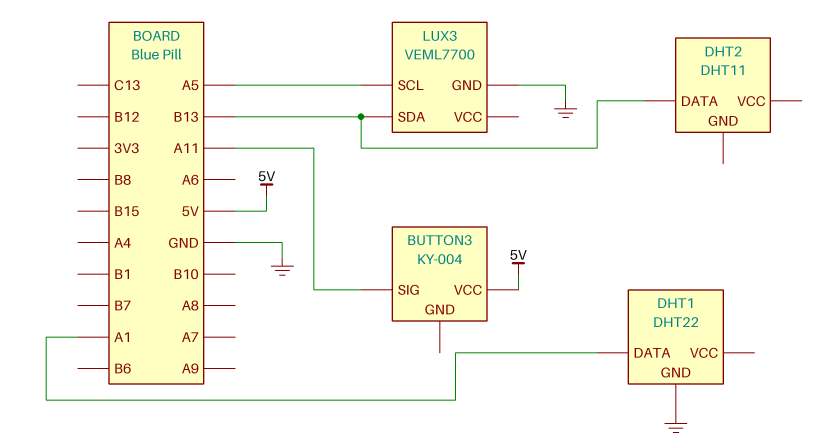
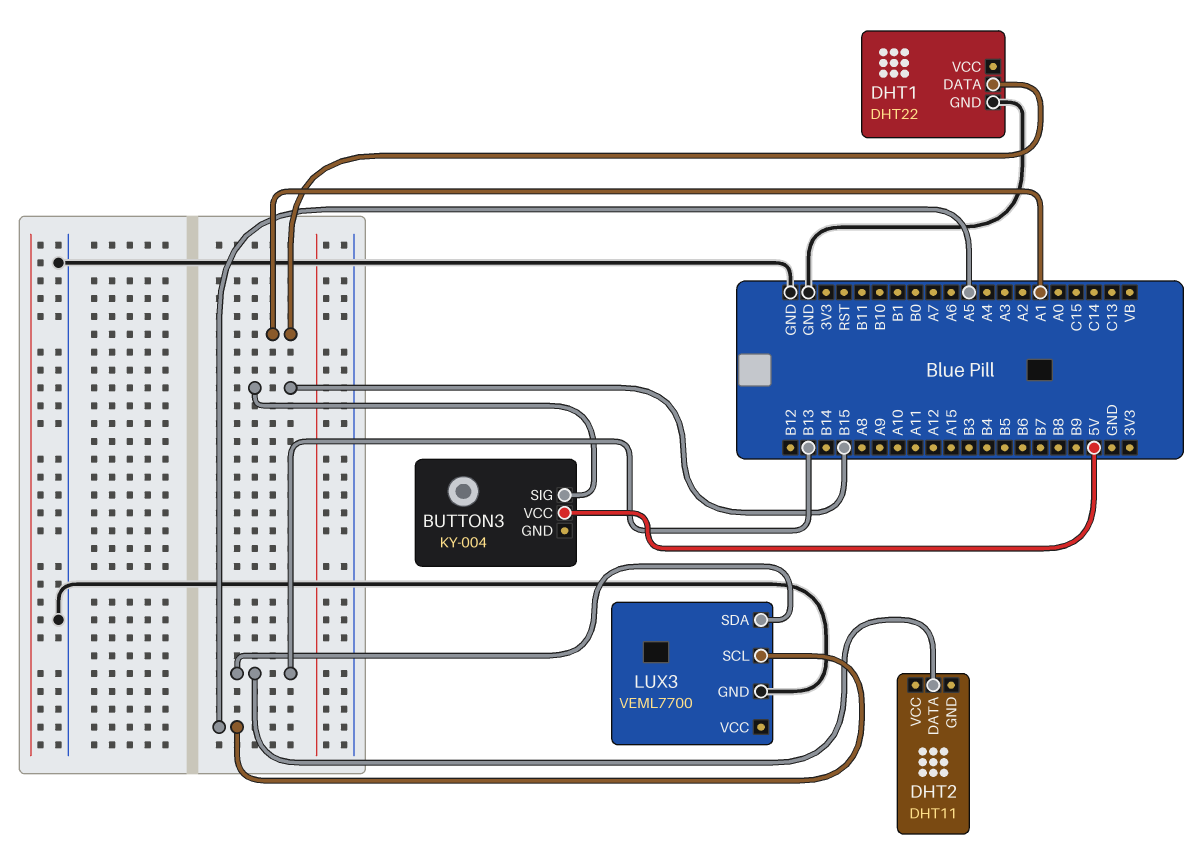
BUTTON3 pin SIG: A11 -> B15

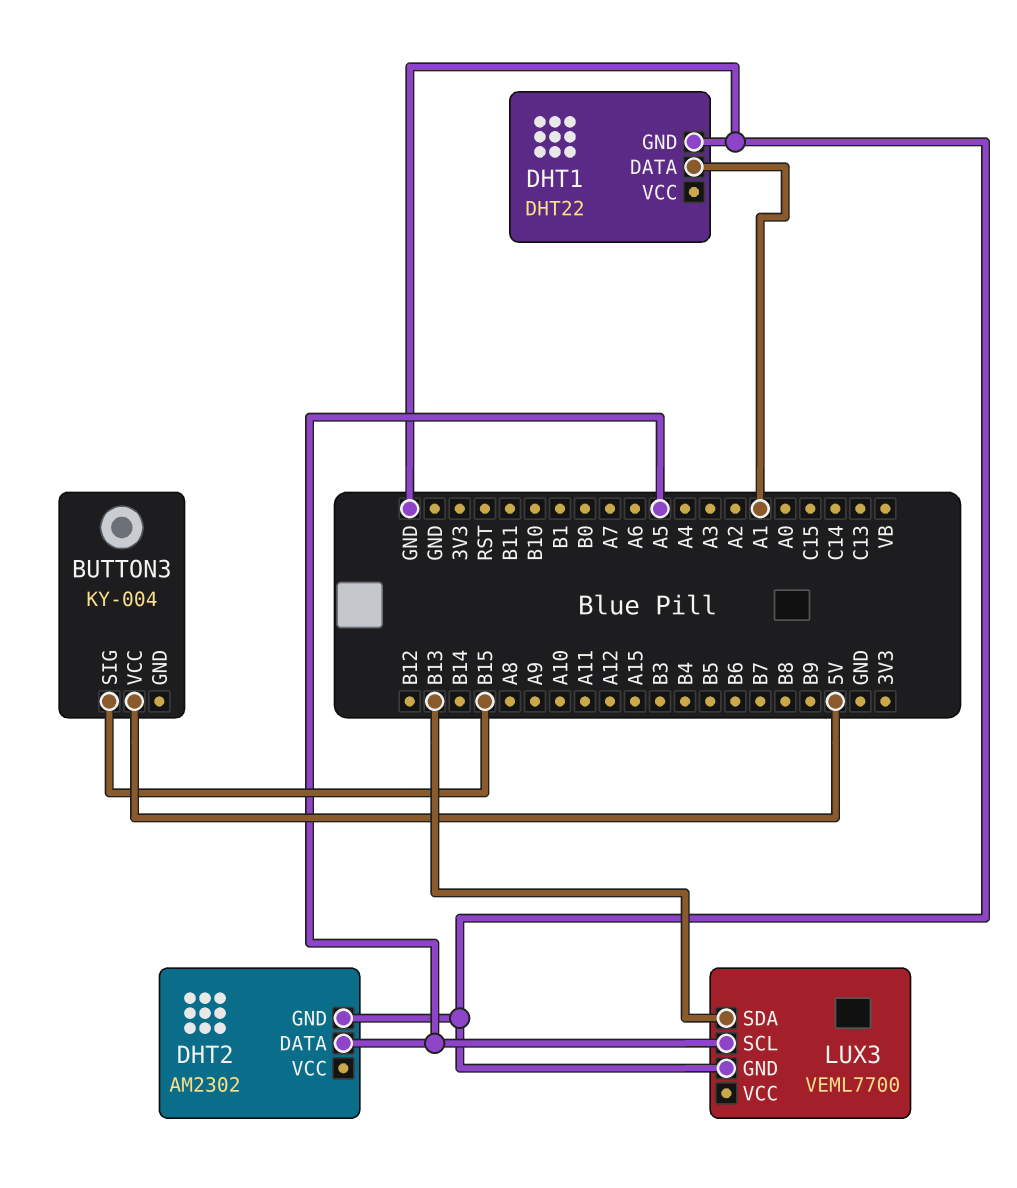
DHT2: DHT11 -> AM2302
DHT2 pin DATA: B13 -> A5
DHT2 pin GND: none -> GND

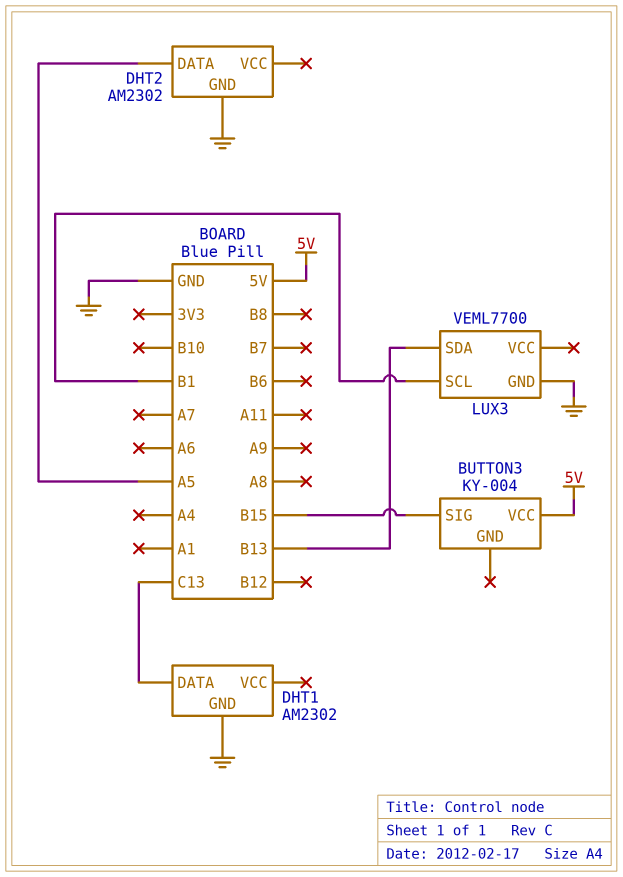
DHT1: DHT22 -> AM2302
DHT1 pin DATA: A1 -> C13
LUX3 pin SCL: A5 -> B1

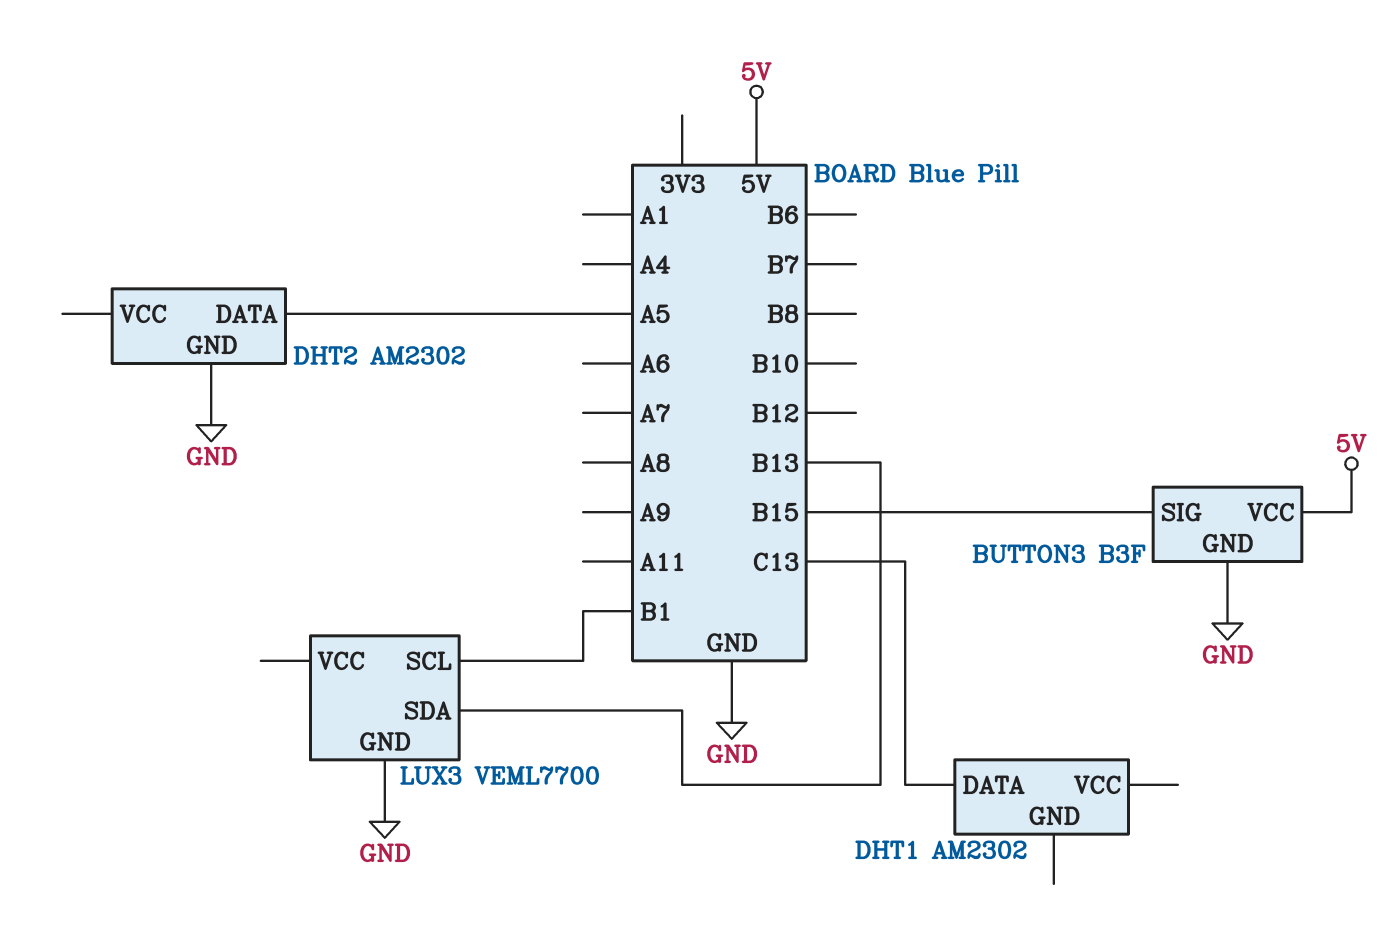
BUTTON3: KY-004 -> B3F
BUTTON3 pin GND: none -> GND
DHT1 pin GND: GND -> none

